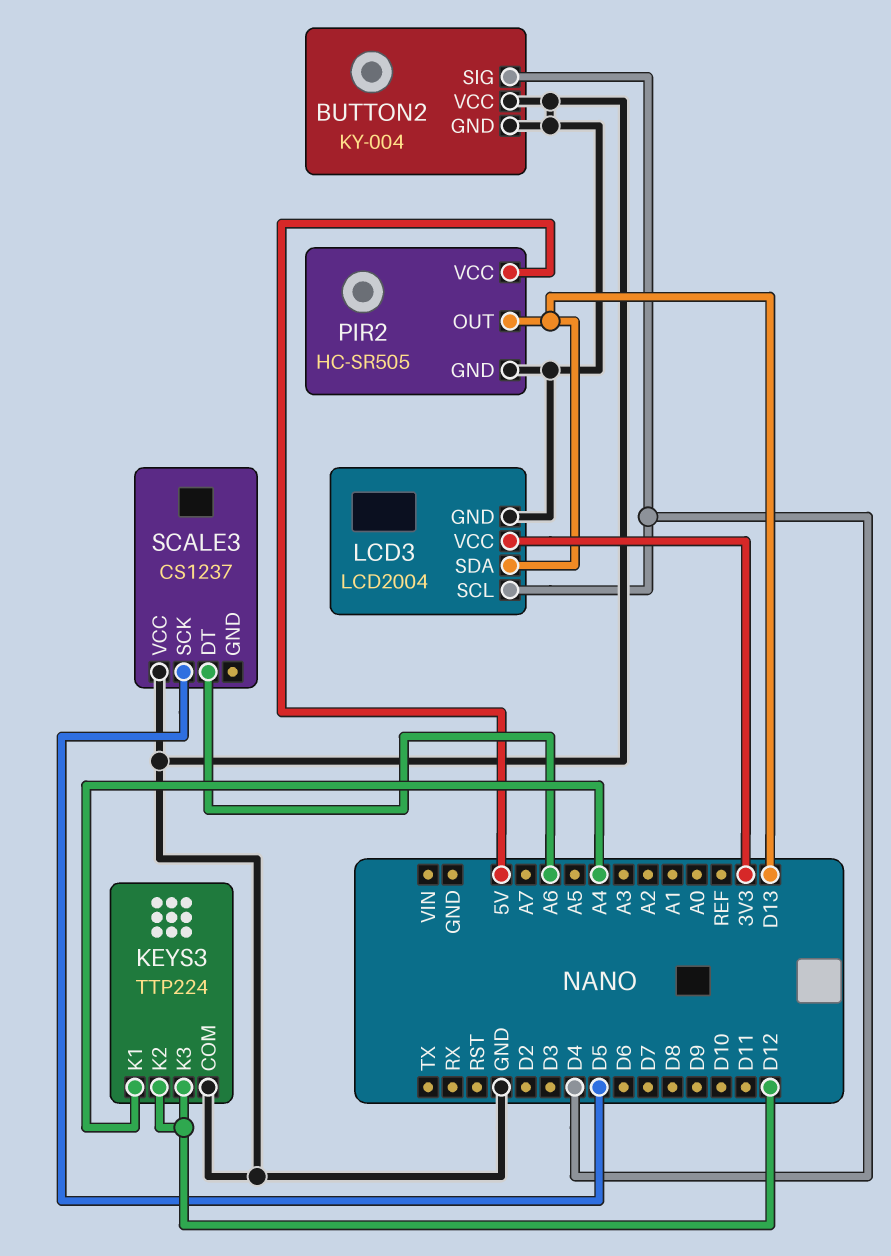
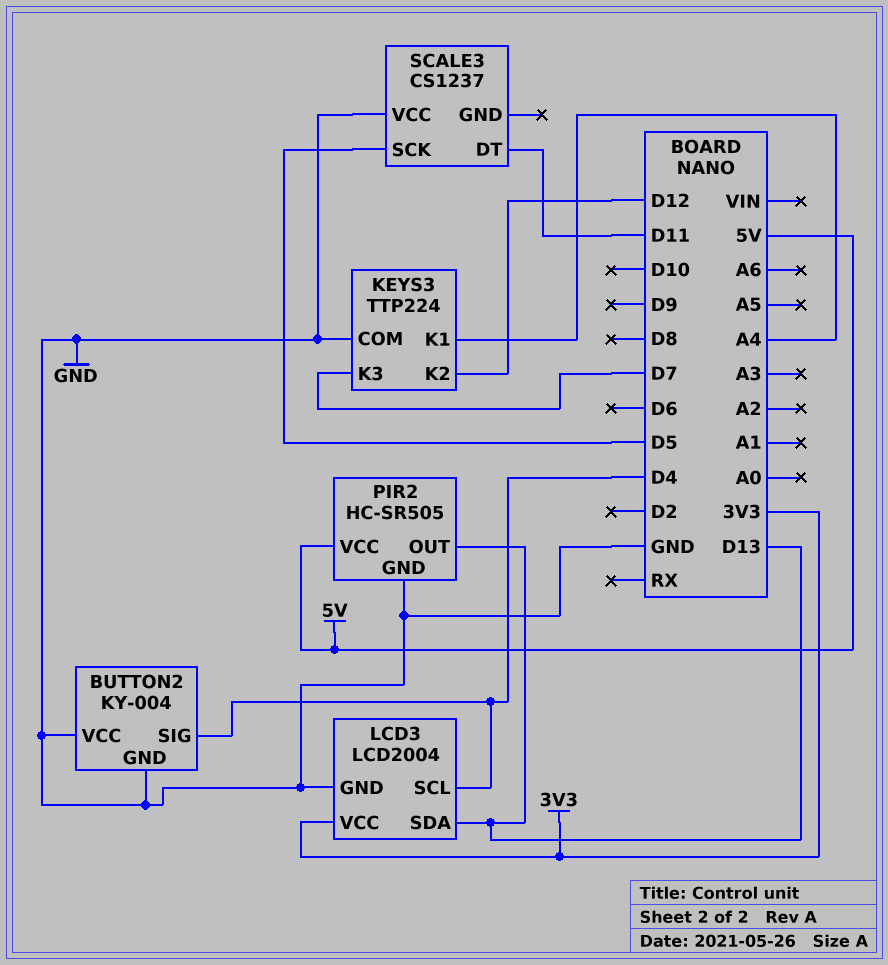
KEYS3 pin K3: D12 -> D7
SCALE3 pin DT: A6 -> D11

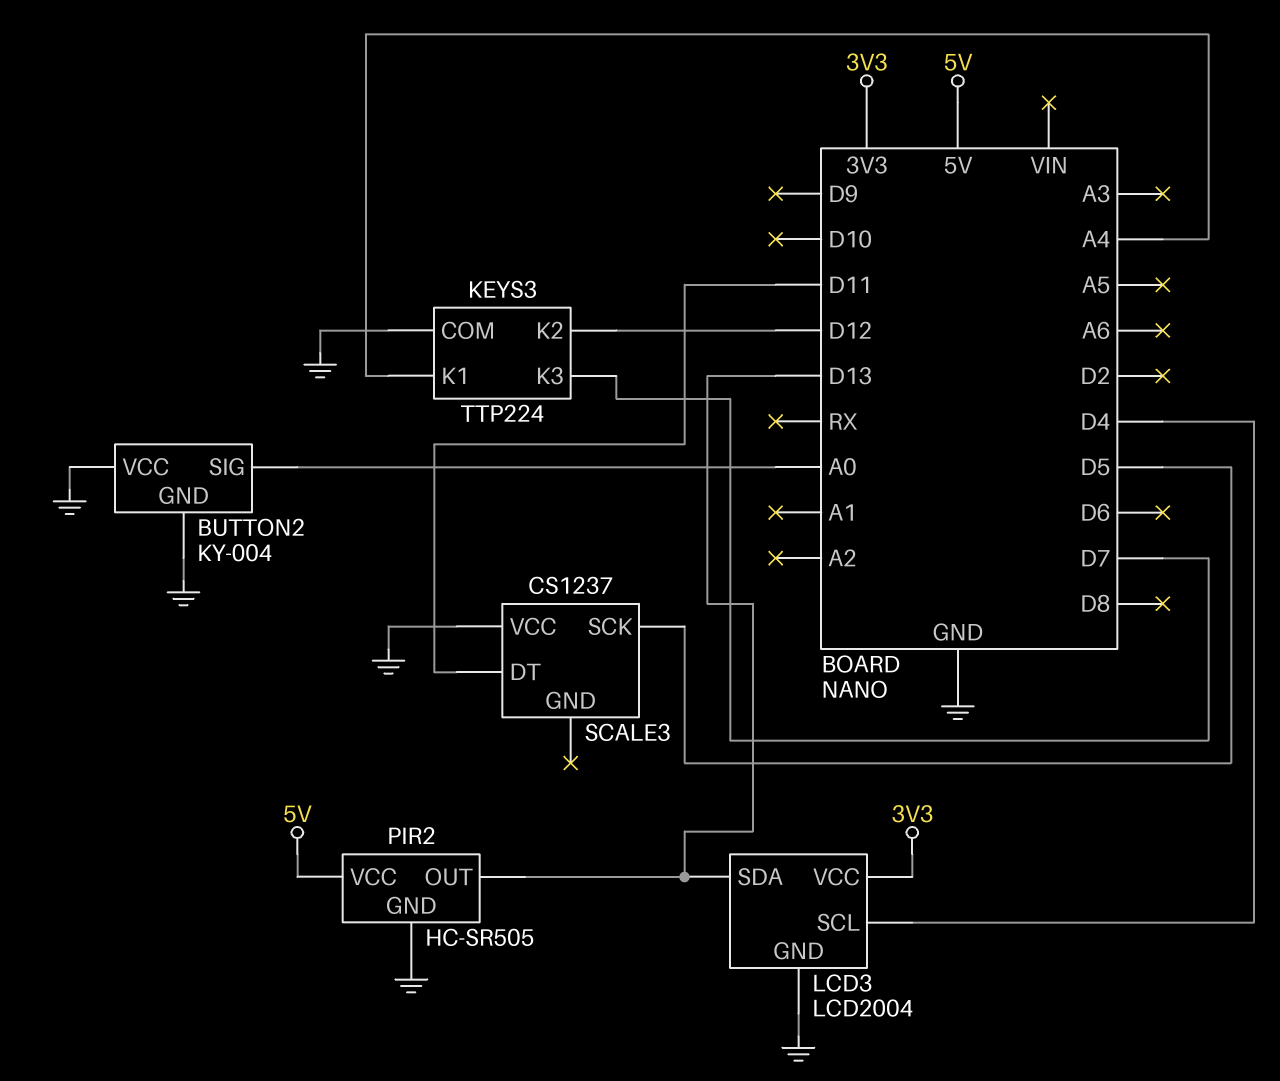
BUTTON2 pin SIG: D4 -> A0

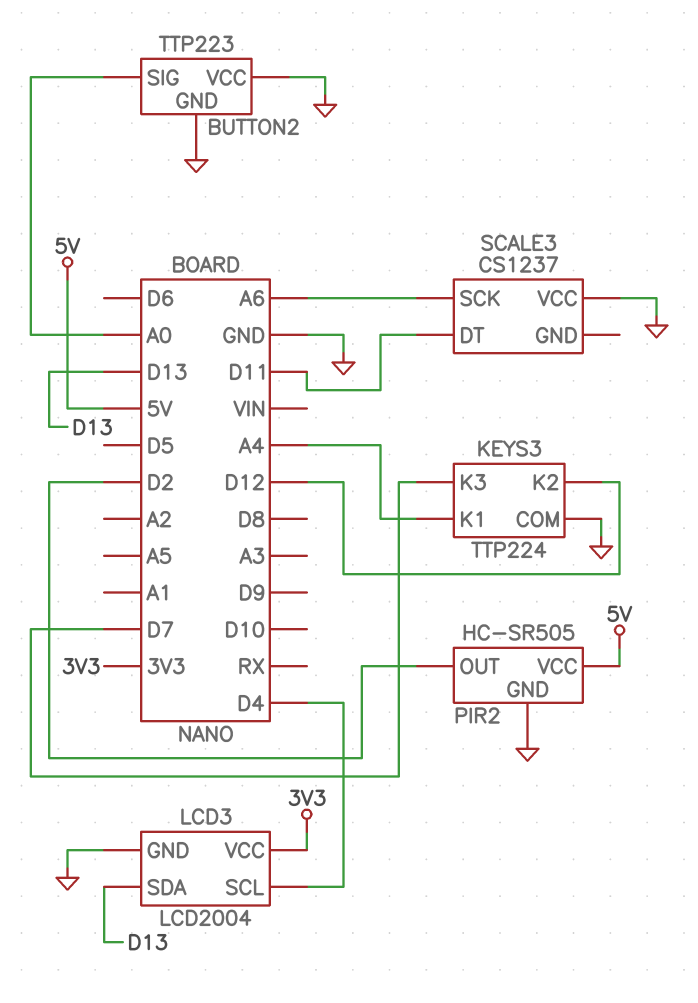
BUTTON2: KY-004 -> TTP223
PIR2 pin OUT: D13 -> D2
SCALE3 pin SCK: D5 -> A6

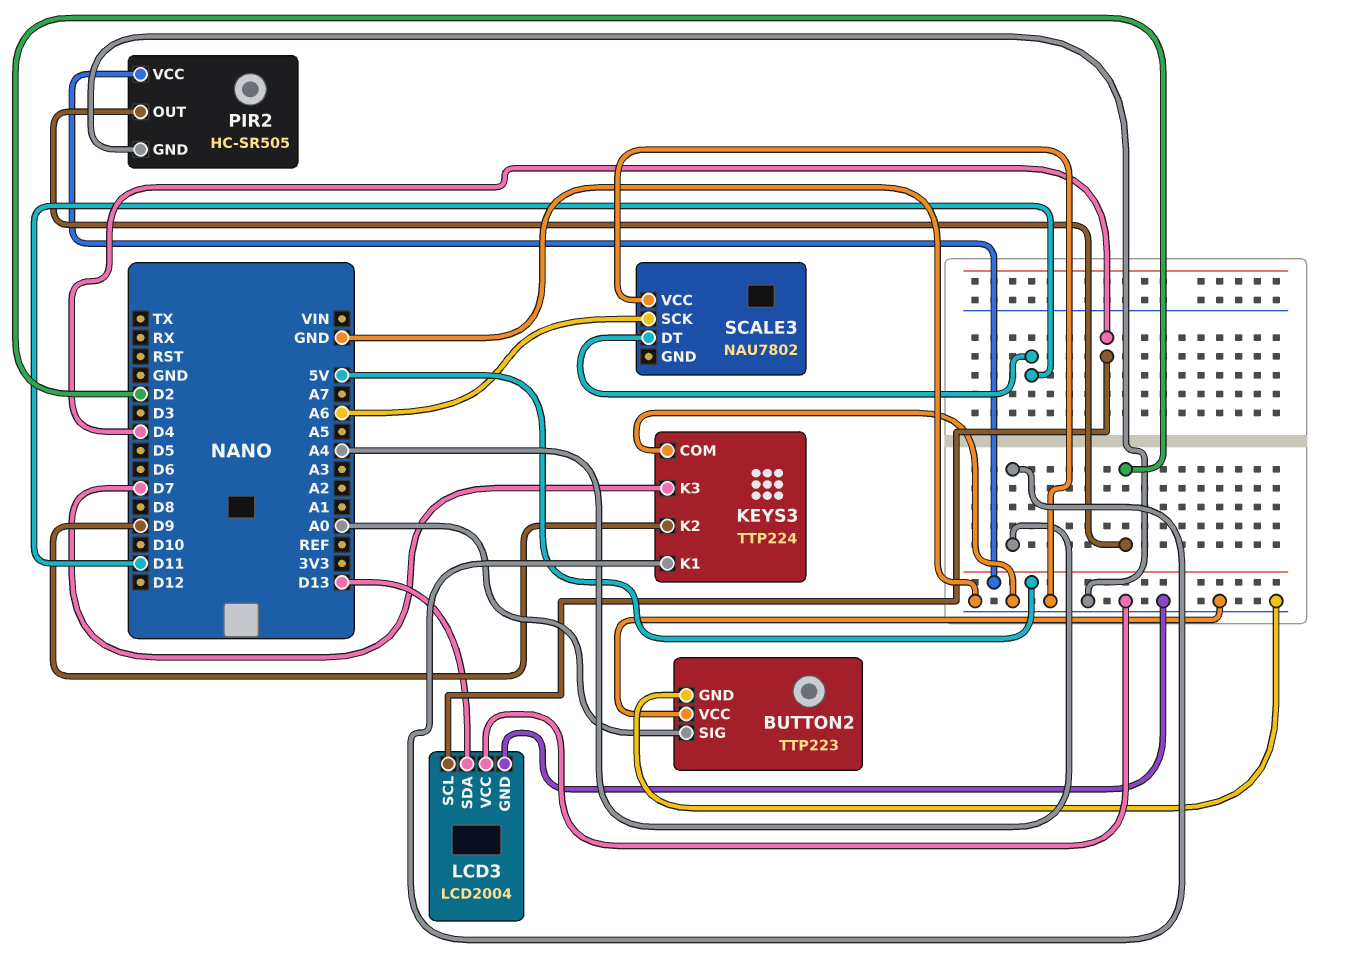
KEYS3 pin K2: D12 -> D9
LCD3 pin VCC: 3V3 -> GND
SCALE3: CS1237 -> NAU7802

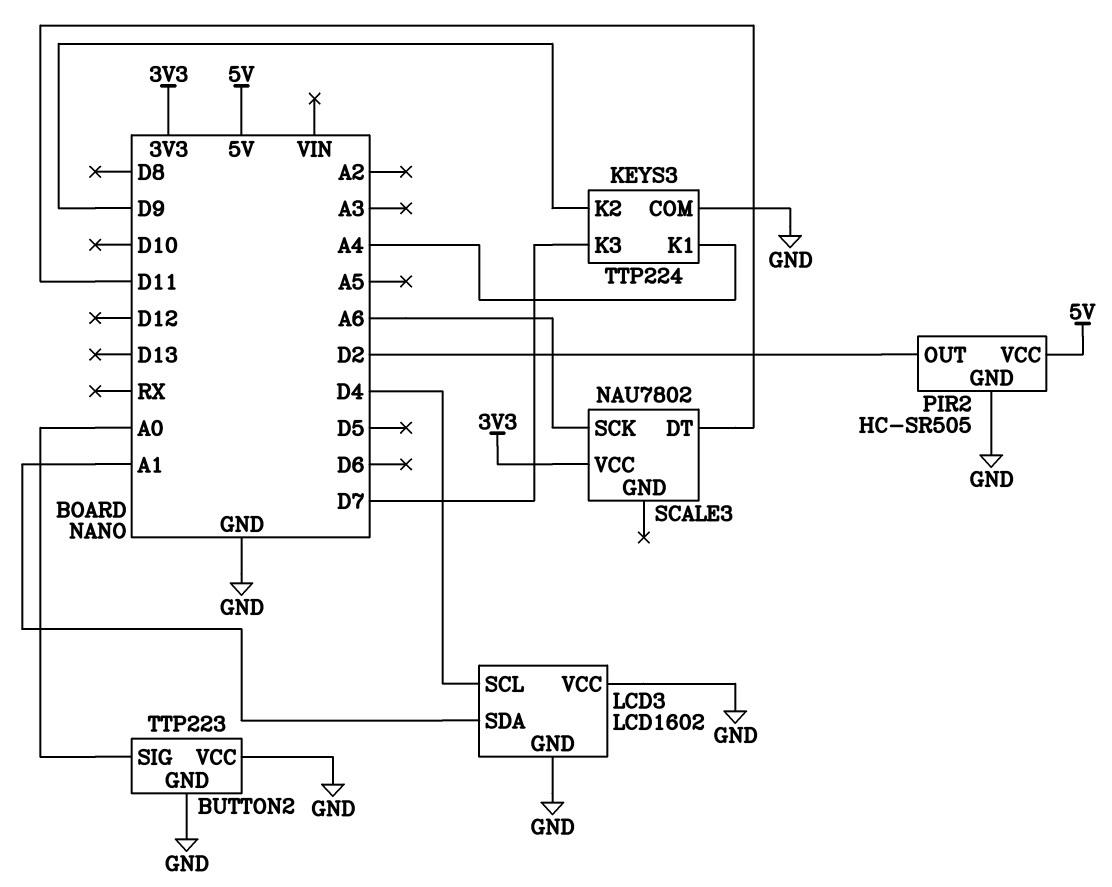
LCD3: LCD2004 -> LCD1602
LCD3 pin SDA: D13 -> A1
SCALE3 pin VCC: GND -> 3V3

